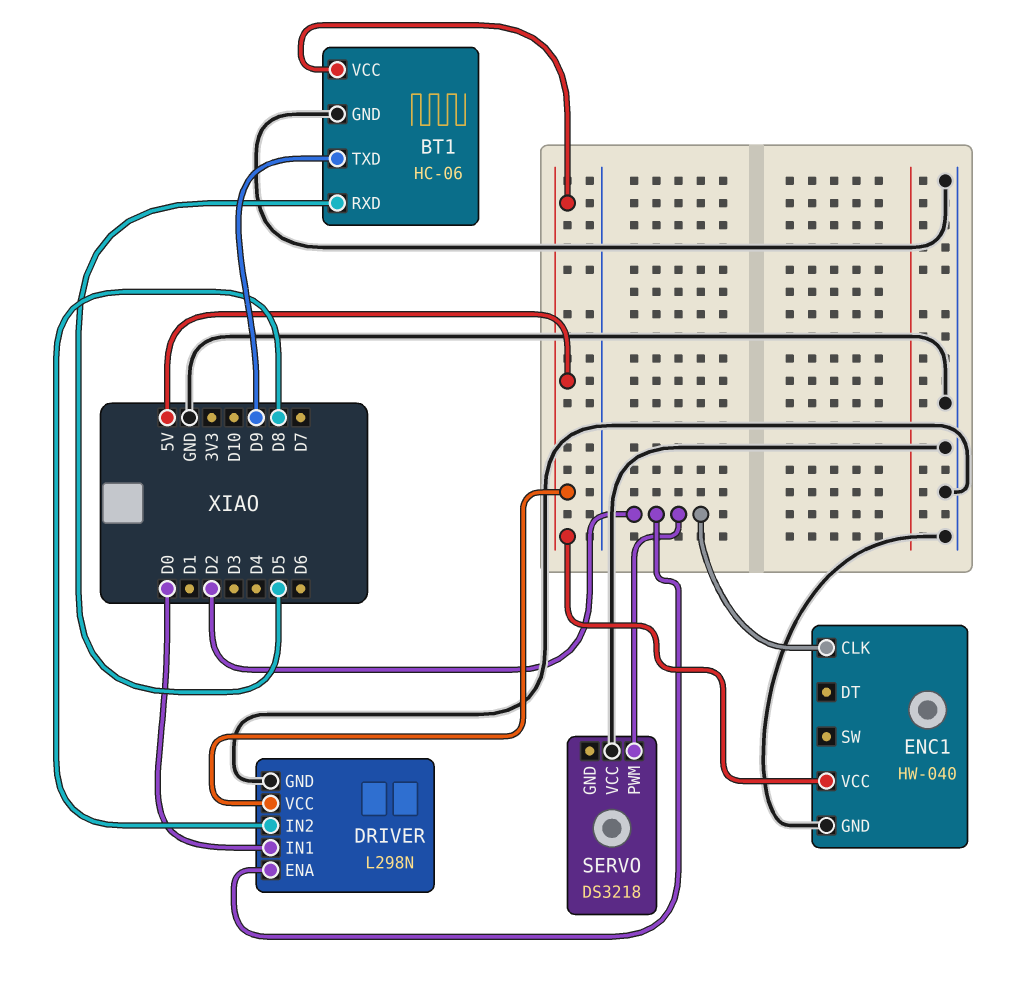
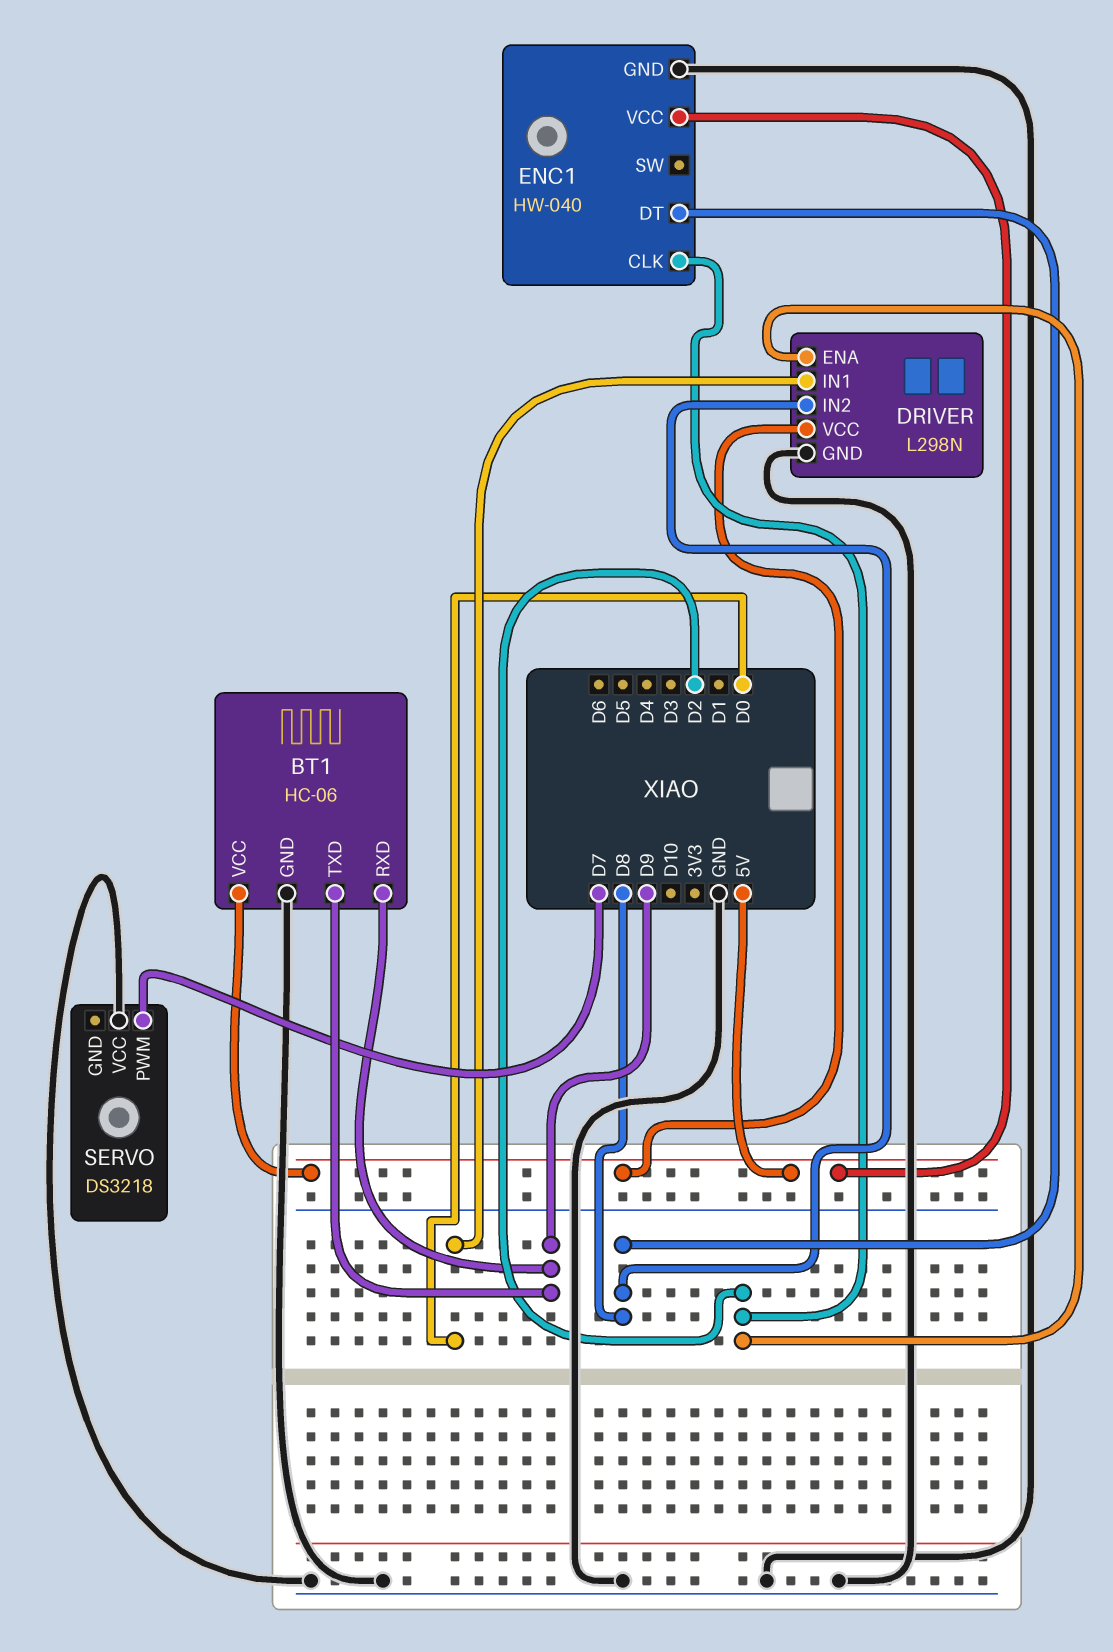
BT1 pin RXD: D5 -> D9
ENC1 pin DT: none -> D8
SERVO pin PWM: D2 -> D7

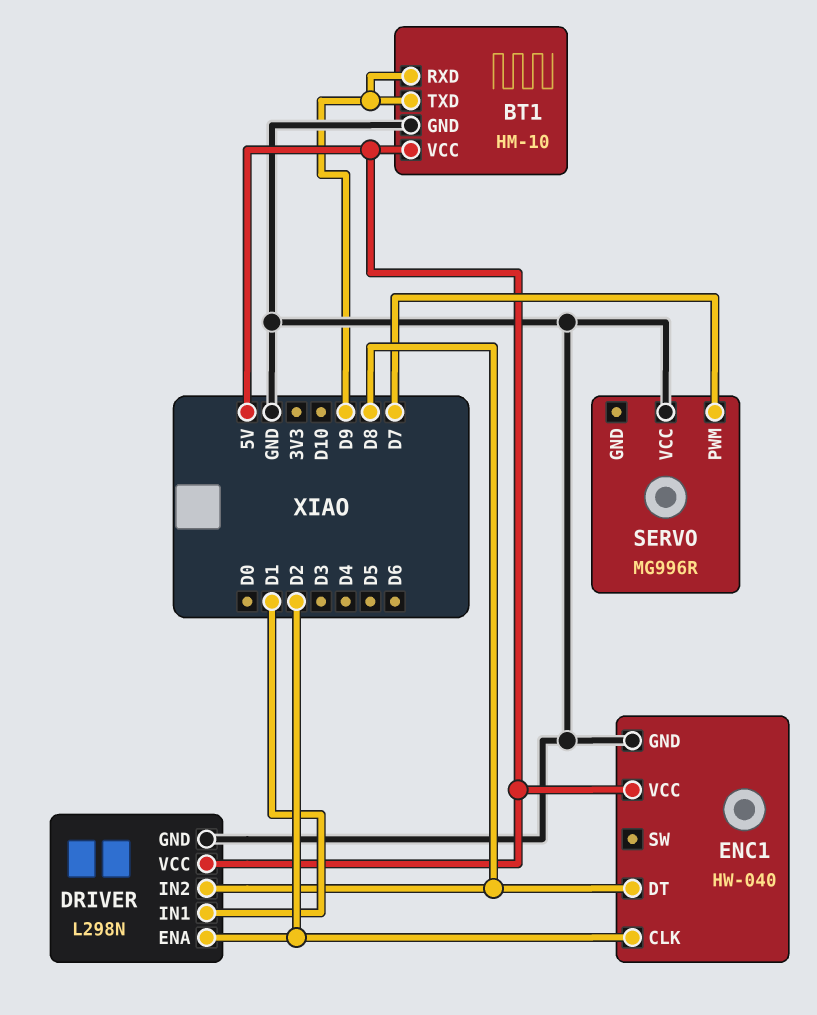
BT1: HC-06 -> HM-10
DRIVER pin IN1: D0 -> D1
SERVO: DS3218 -> MG996R

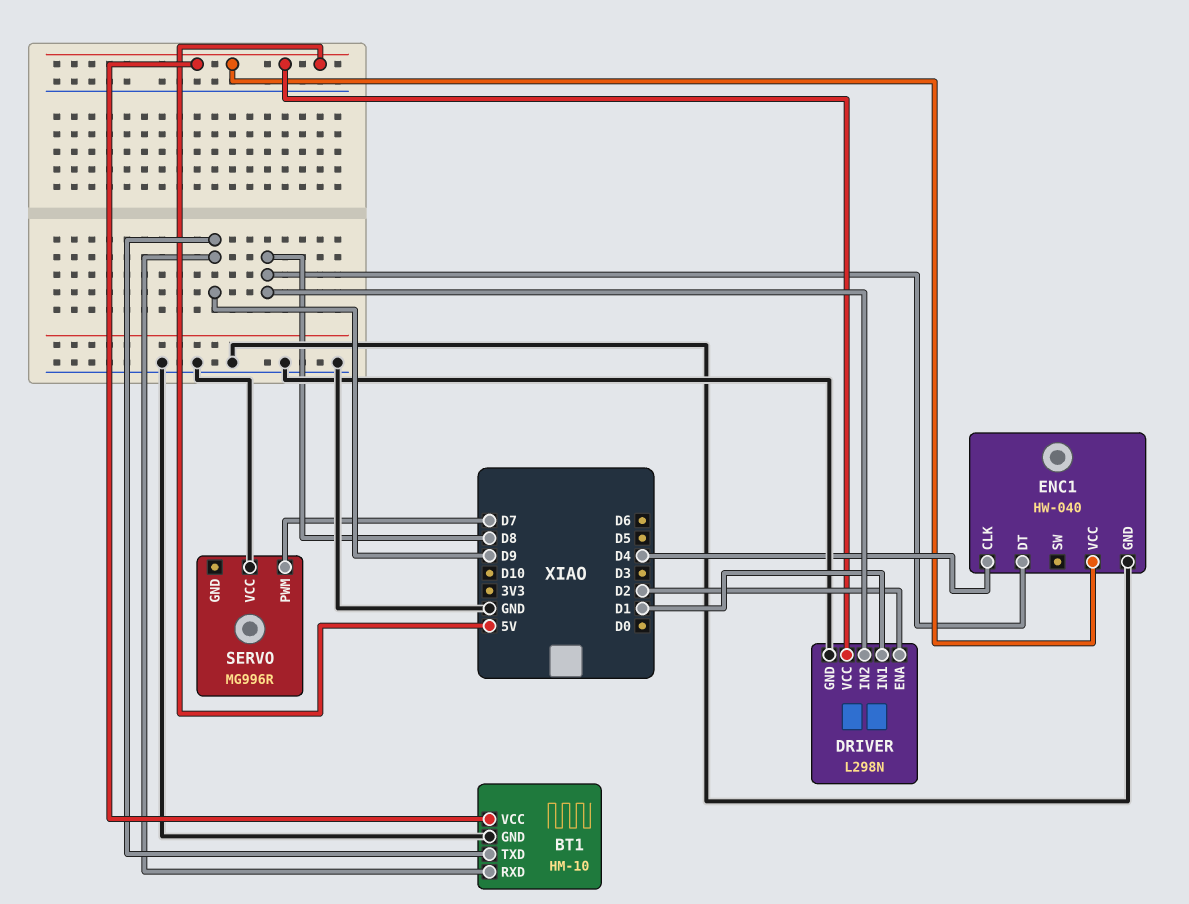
ENC1 pin CLK: D2 -> D4

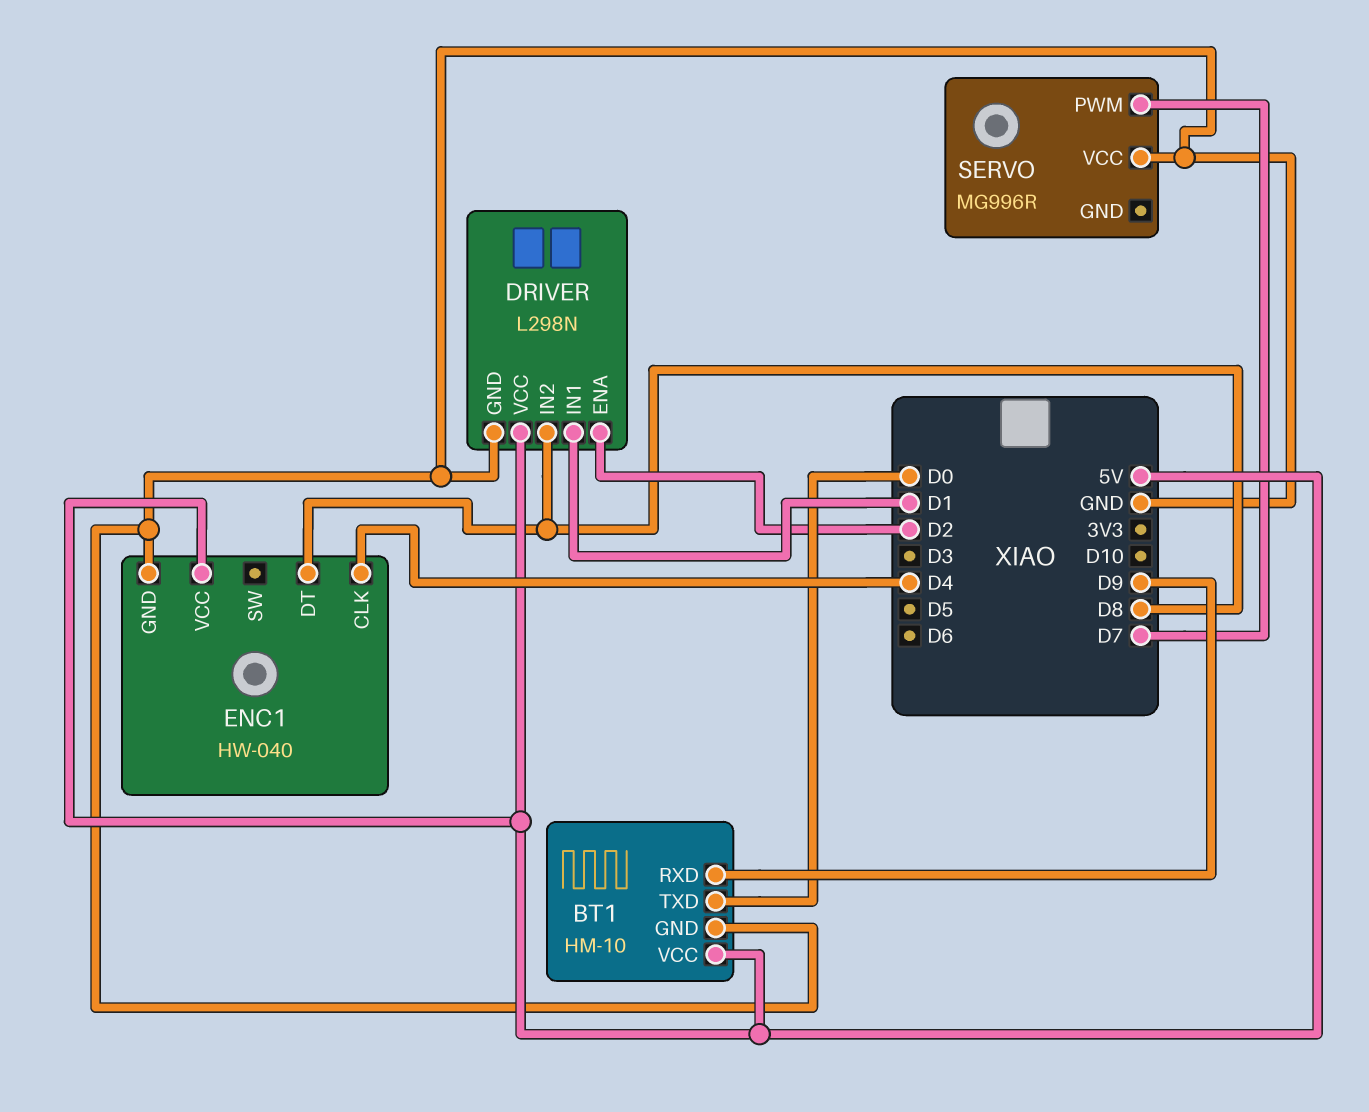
BT1 pin TXD: D9 -> D0

